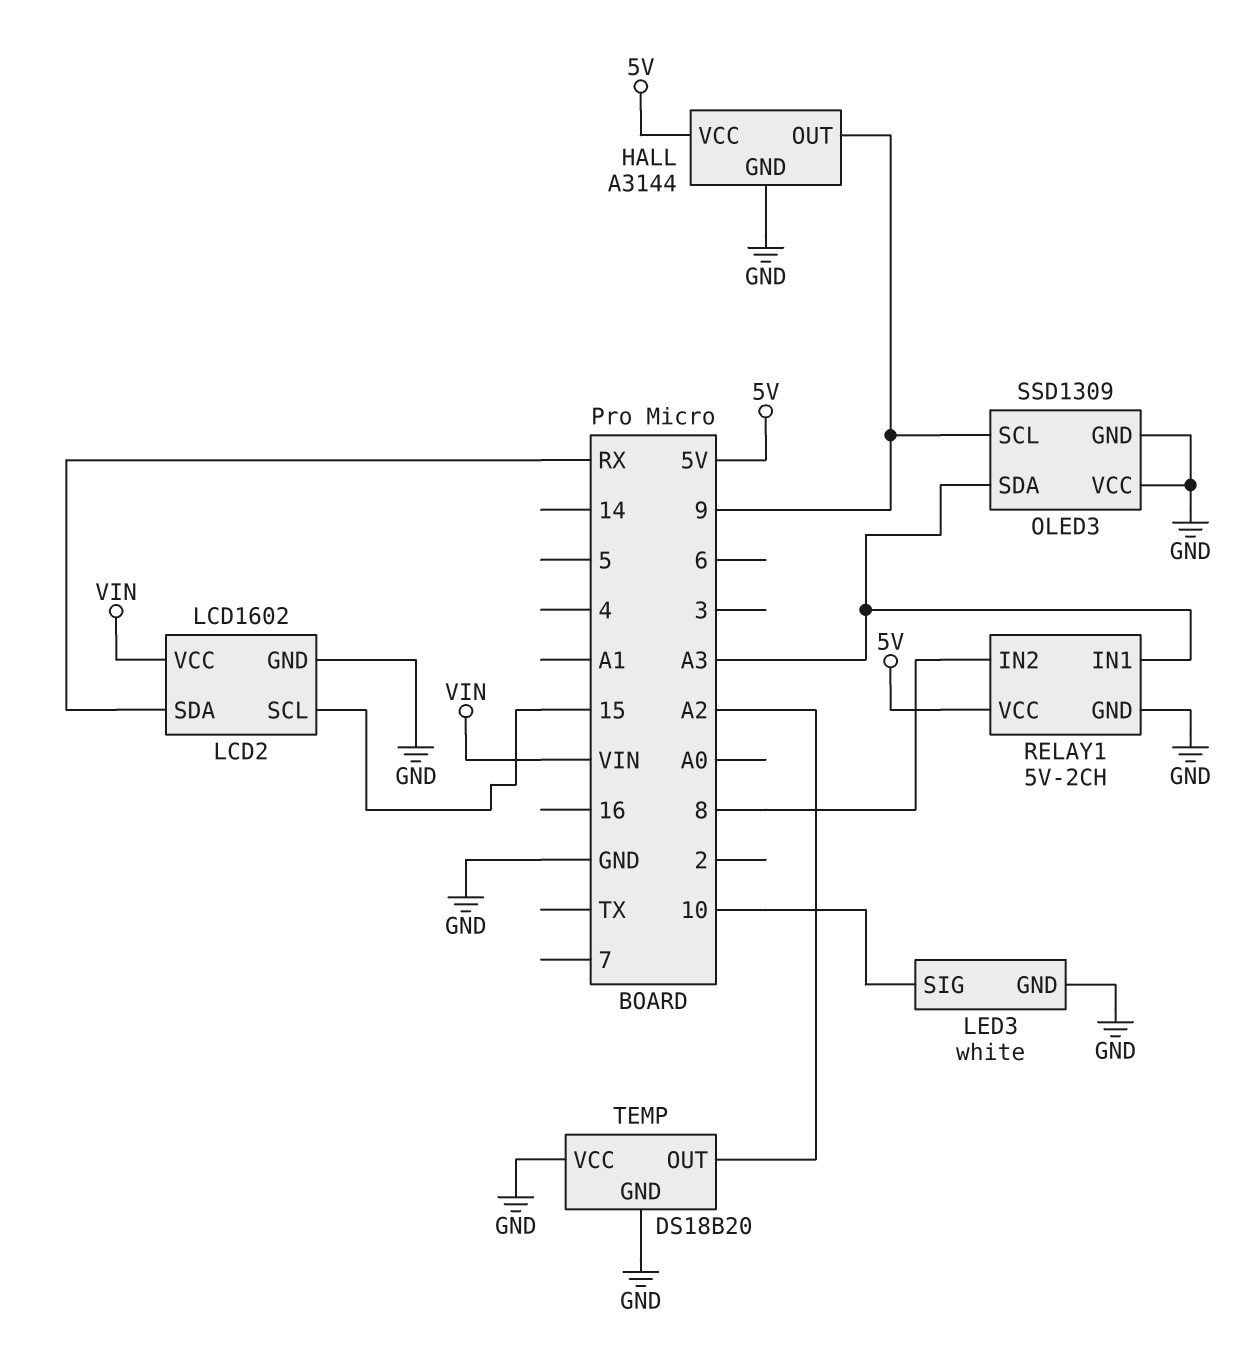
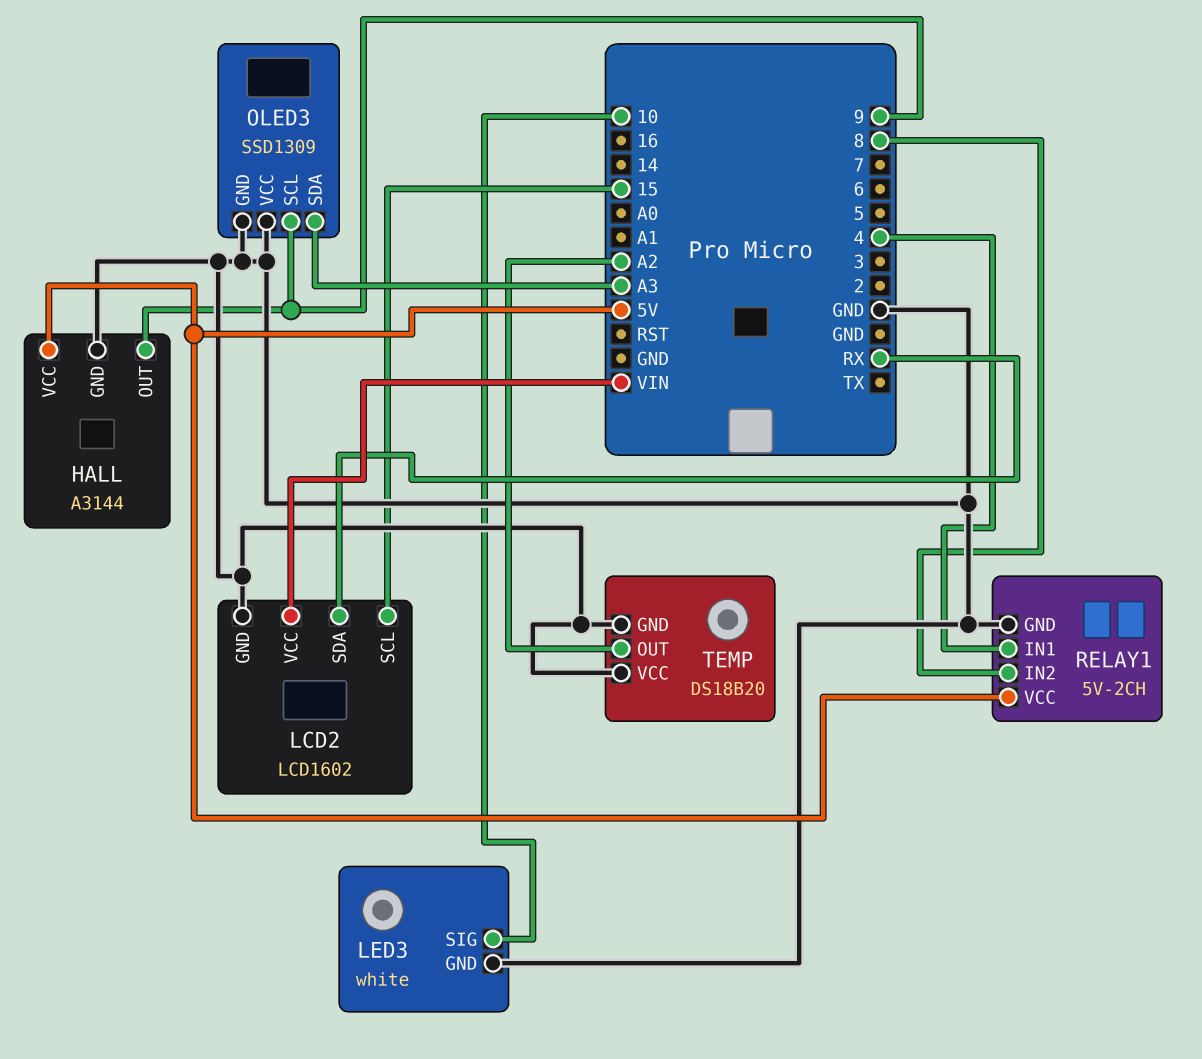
RELAY1 pin IN1: A3 -> 4

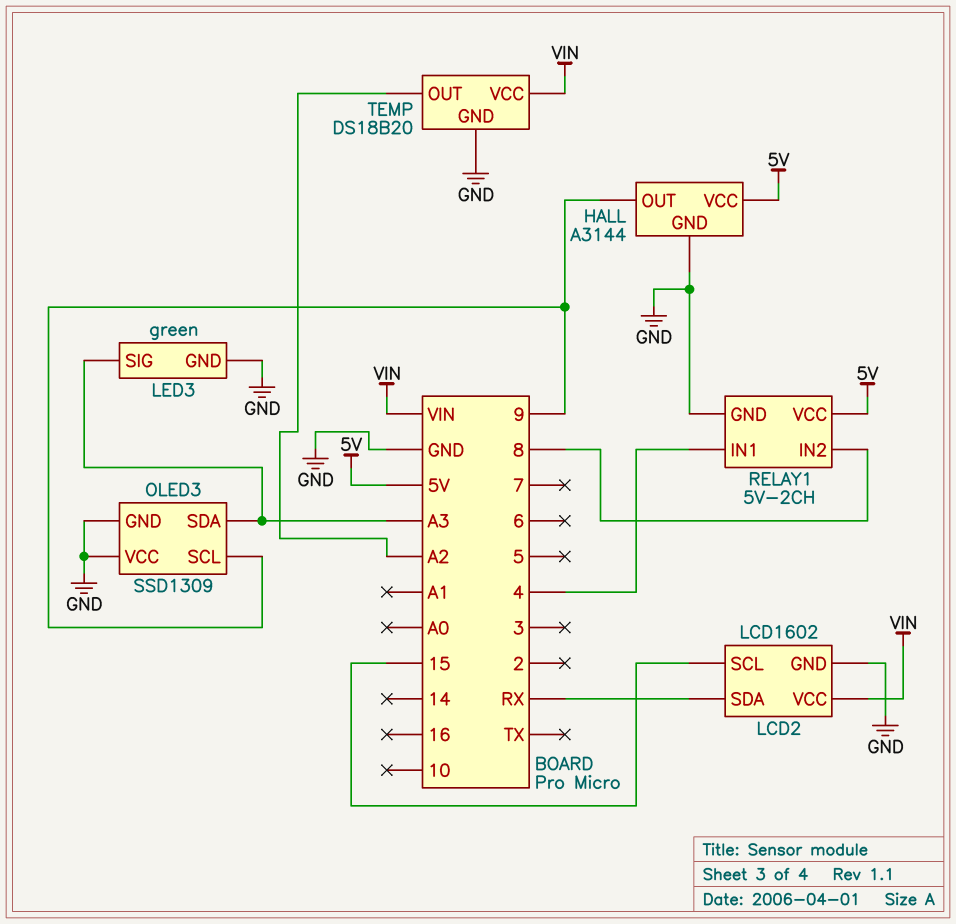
LED3: white -> green
LED3 pin SIG: 10 -> A3
TEMP pin VCC: GND -> VIN

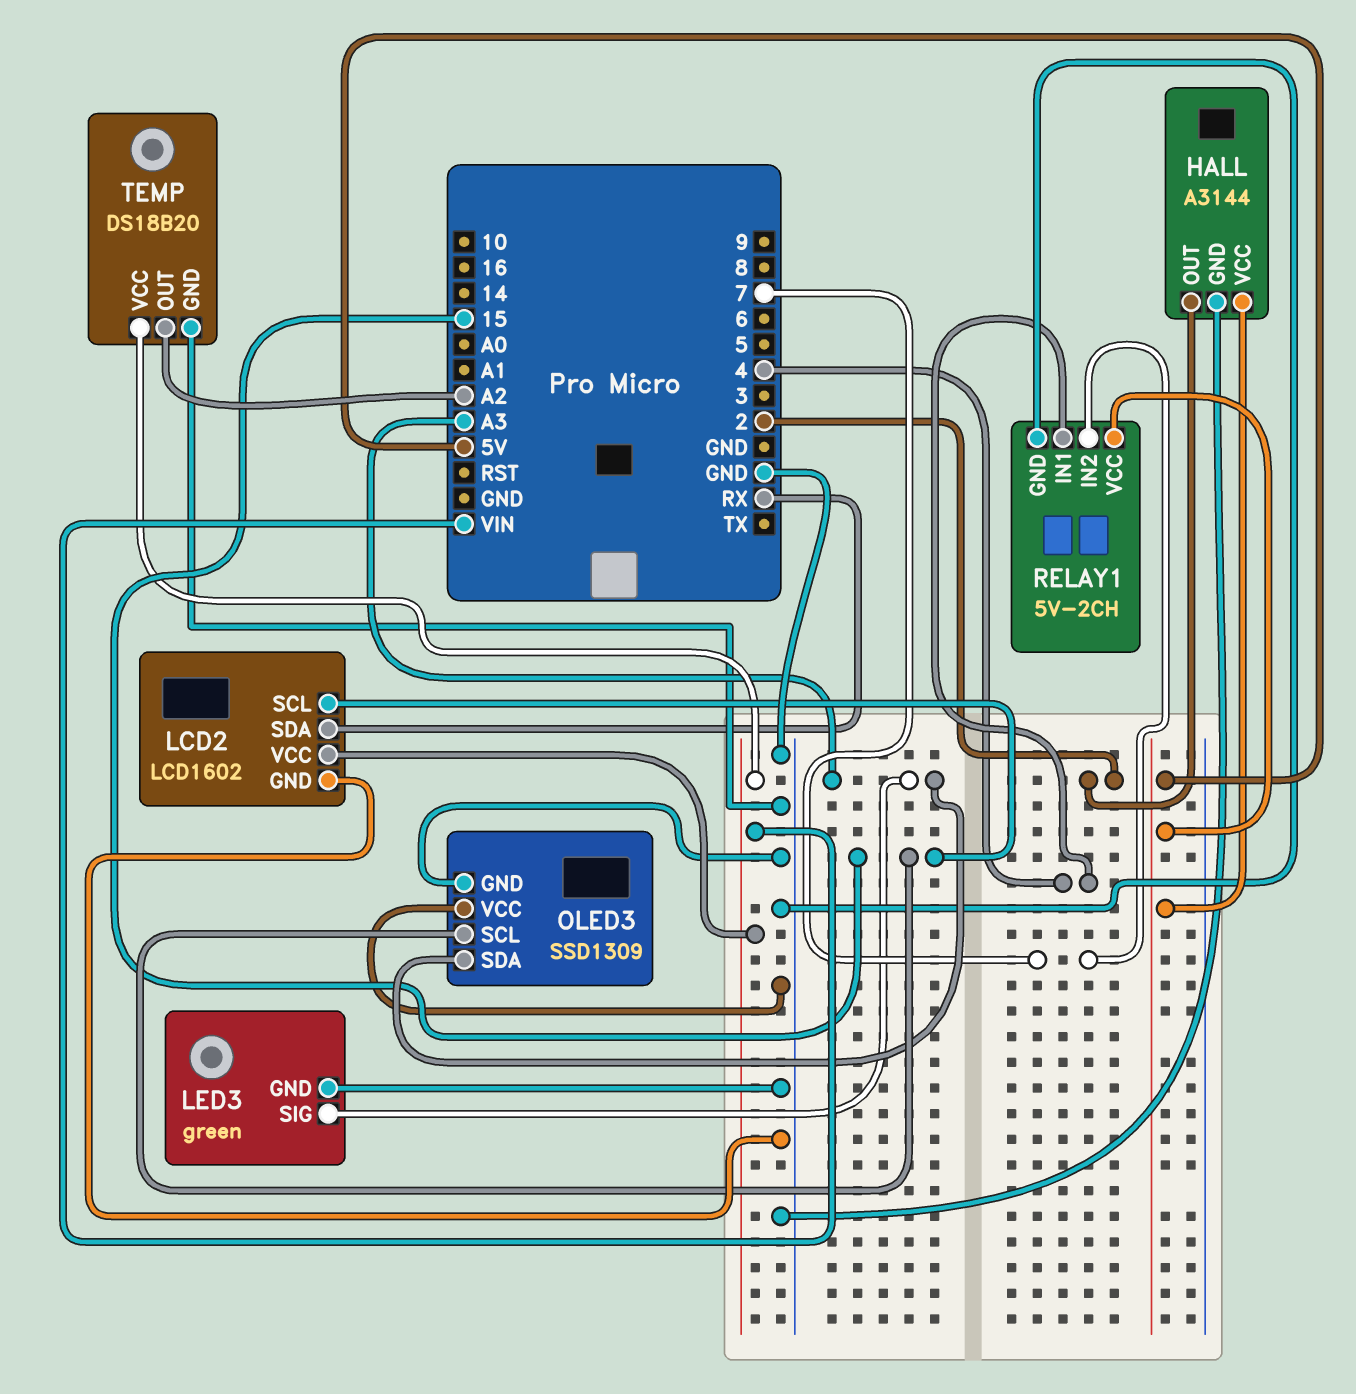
HALL pin OUT: 9 -> 2
OLED3 pin SCL: 9 -> 15
RELAY1 pin IN2: 8 -> 7

